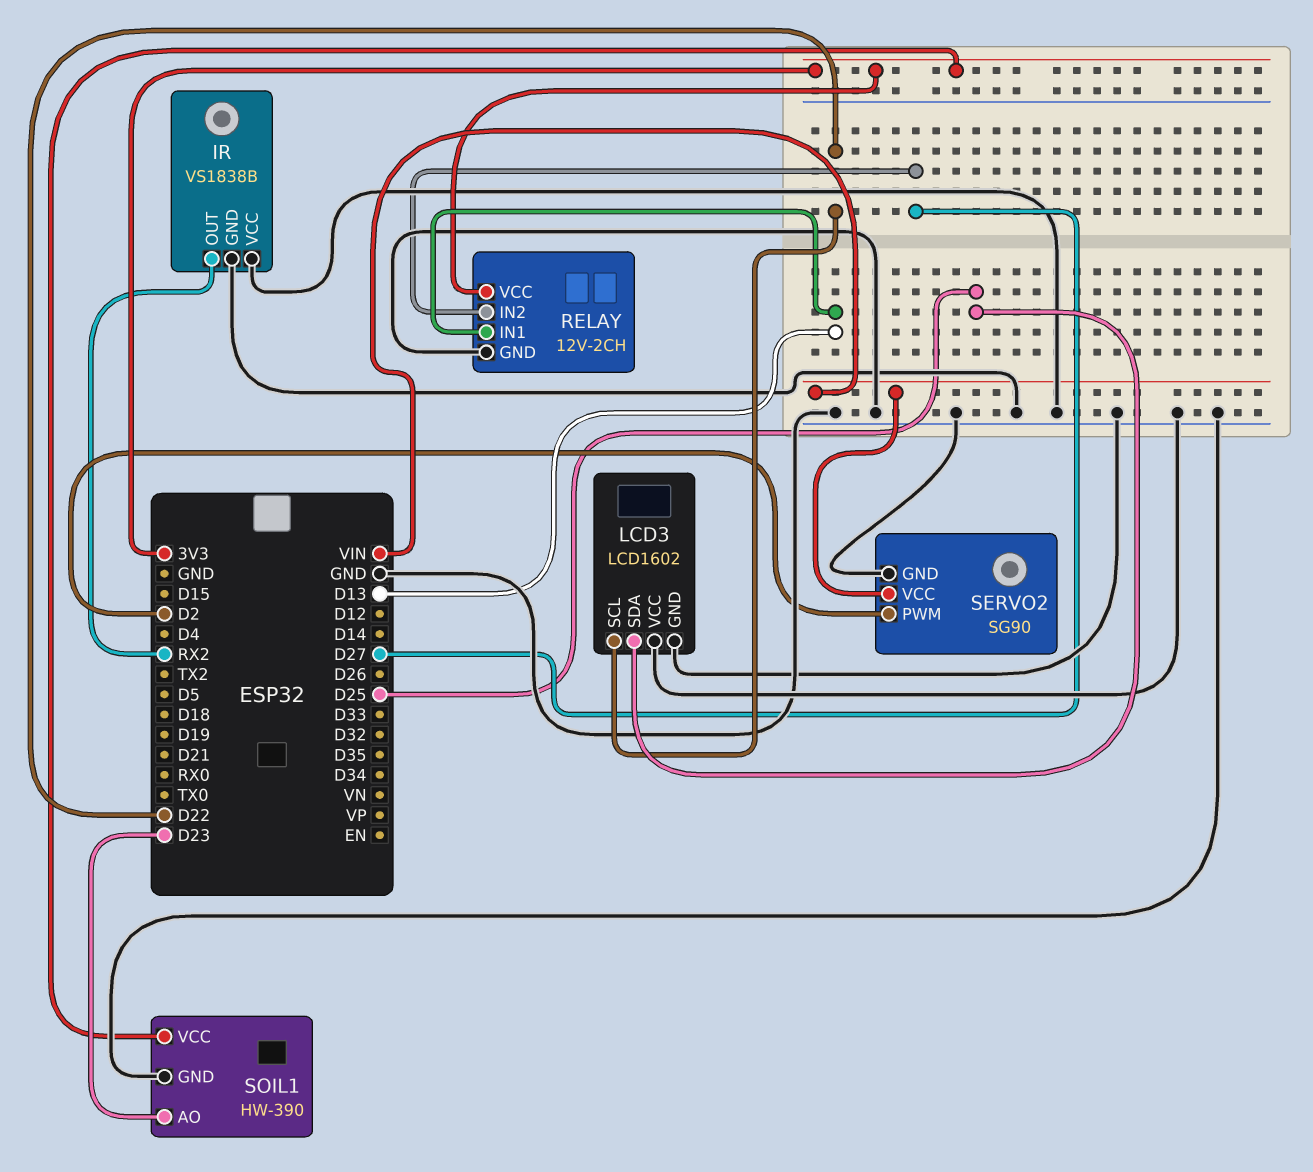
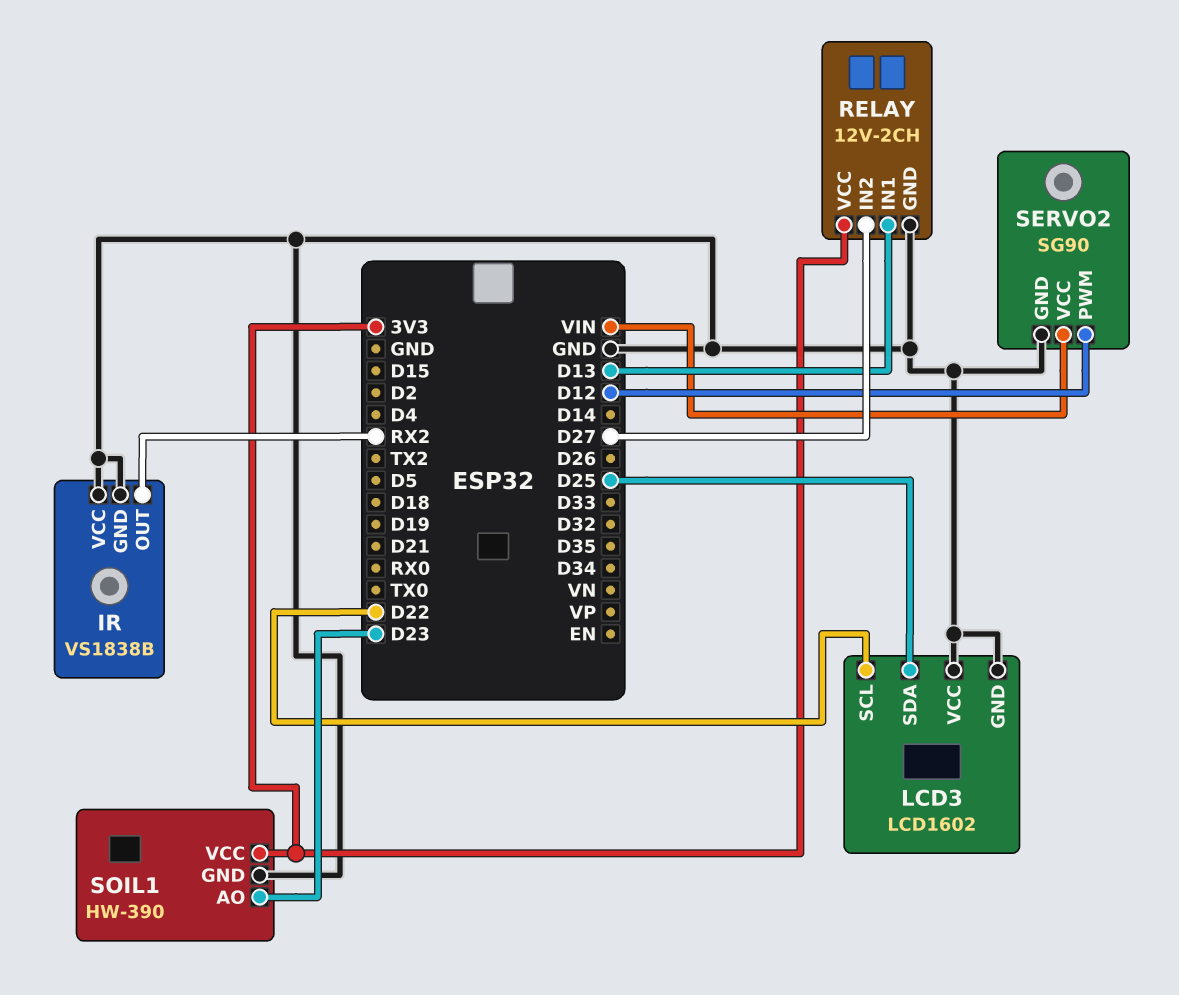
SERVO2 pin PWM: D2 -> D12

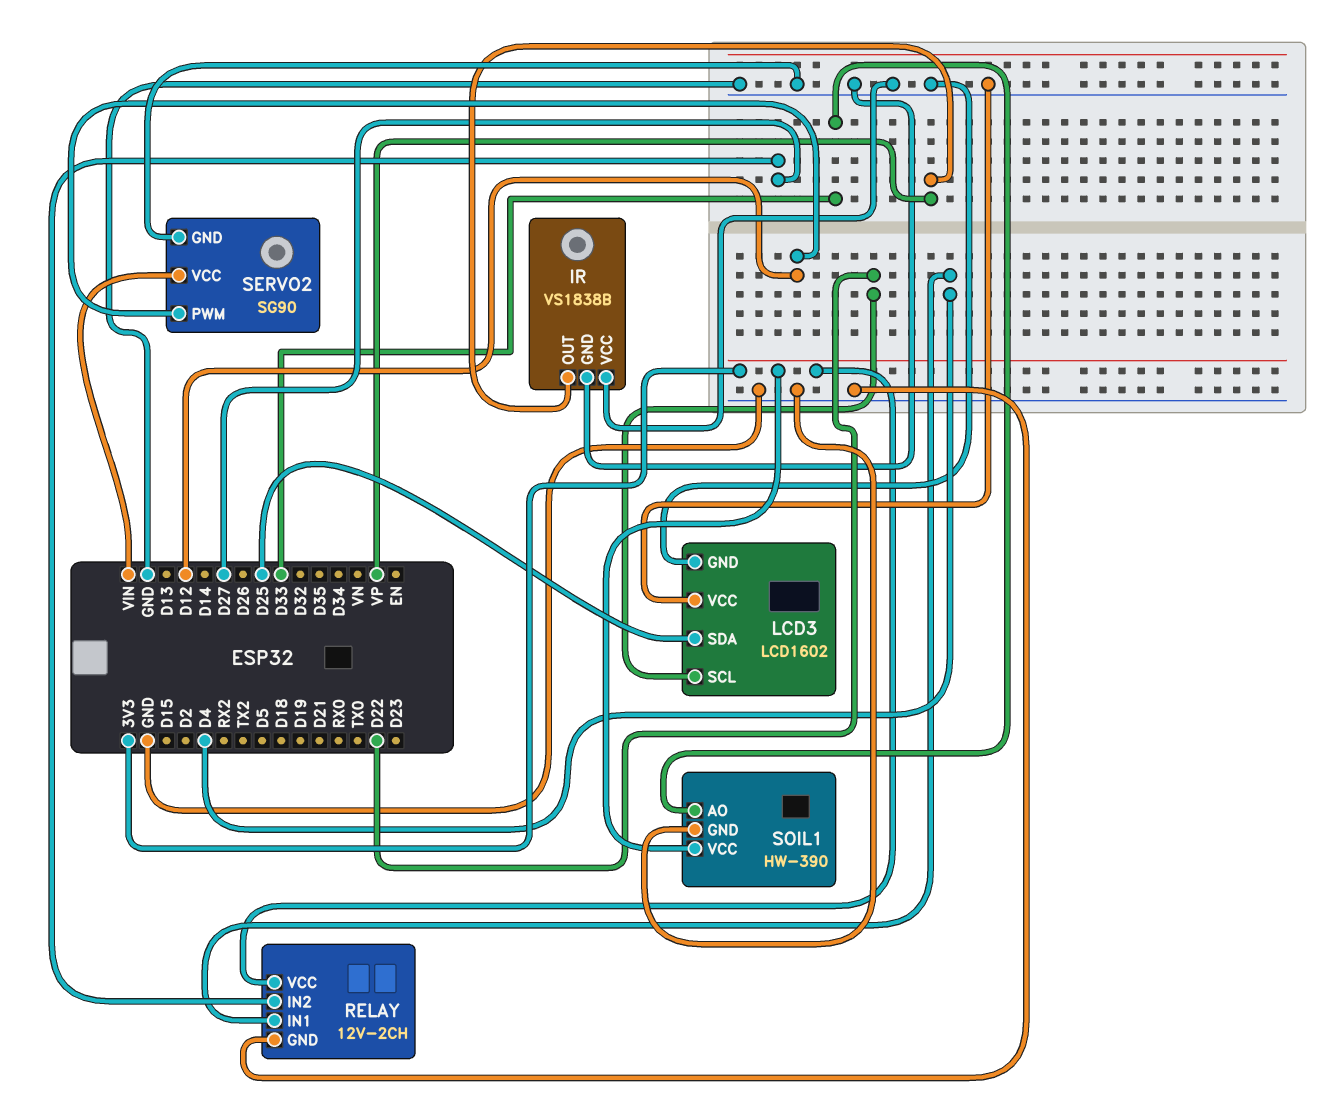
IR pin OUT: RX2 -> VP
RELAY pin IN1: D13 -> D4
SOIL1 pin AO: D23 -> D33

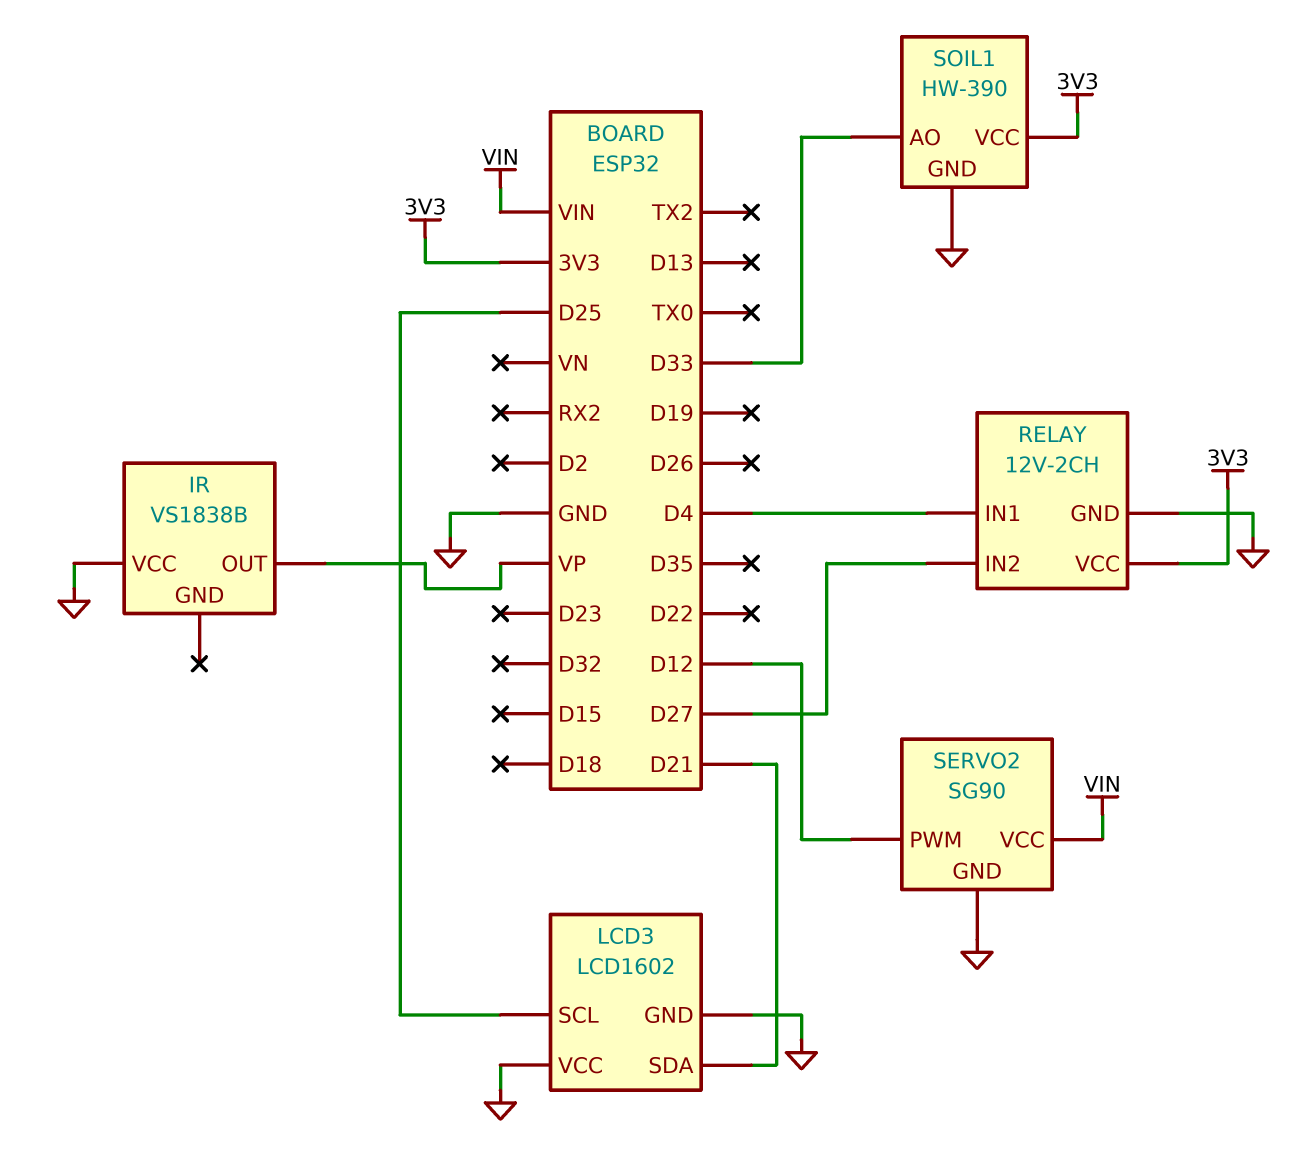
IR pin GND: GND -> none
LCD3 pin SCL: D22 -> D25
LCD3 pin SDA: D25 -> D21

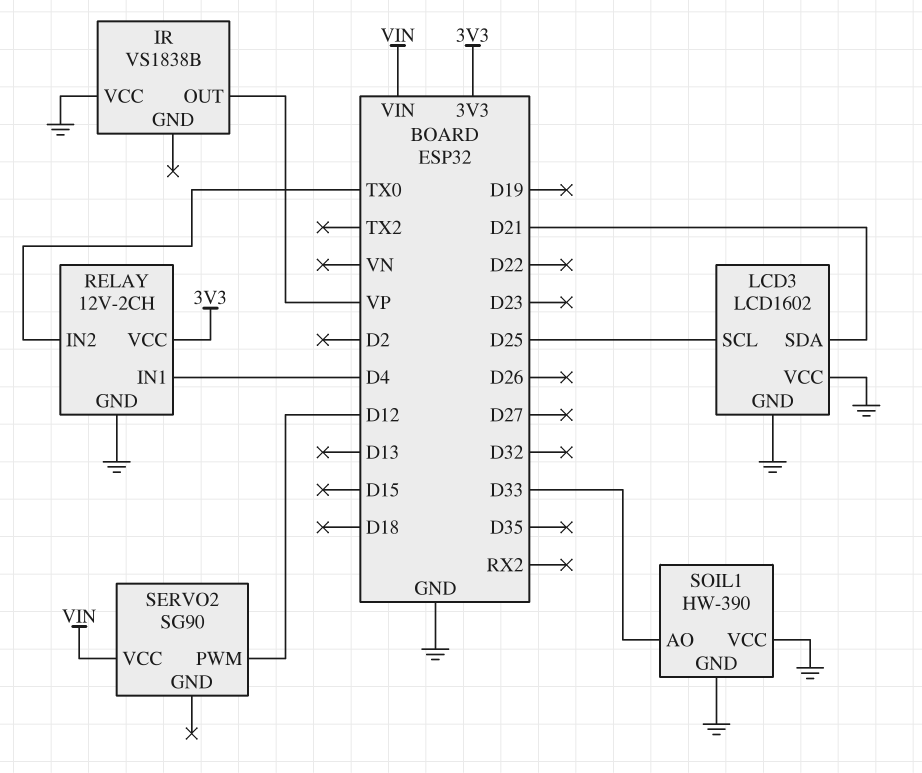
RELAY pin IN2: D27 -> TX0
SERVO2 pin GND: GND -> none
SOIL1 pin VCC: 3V3 -> GND

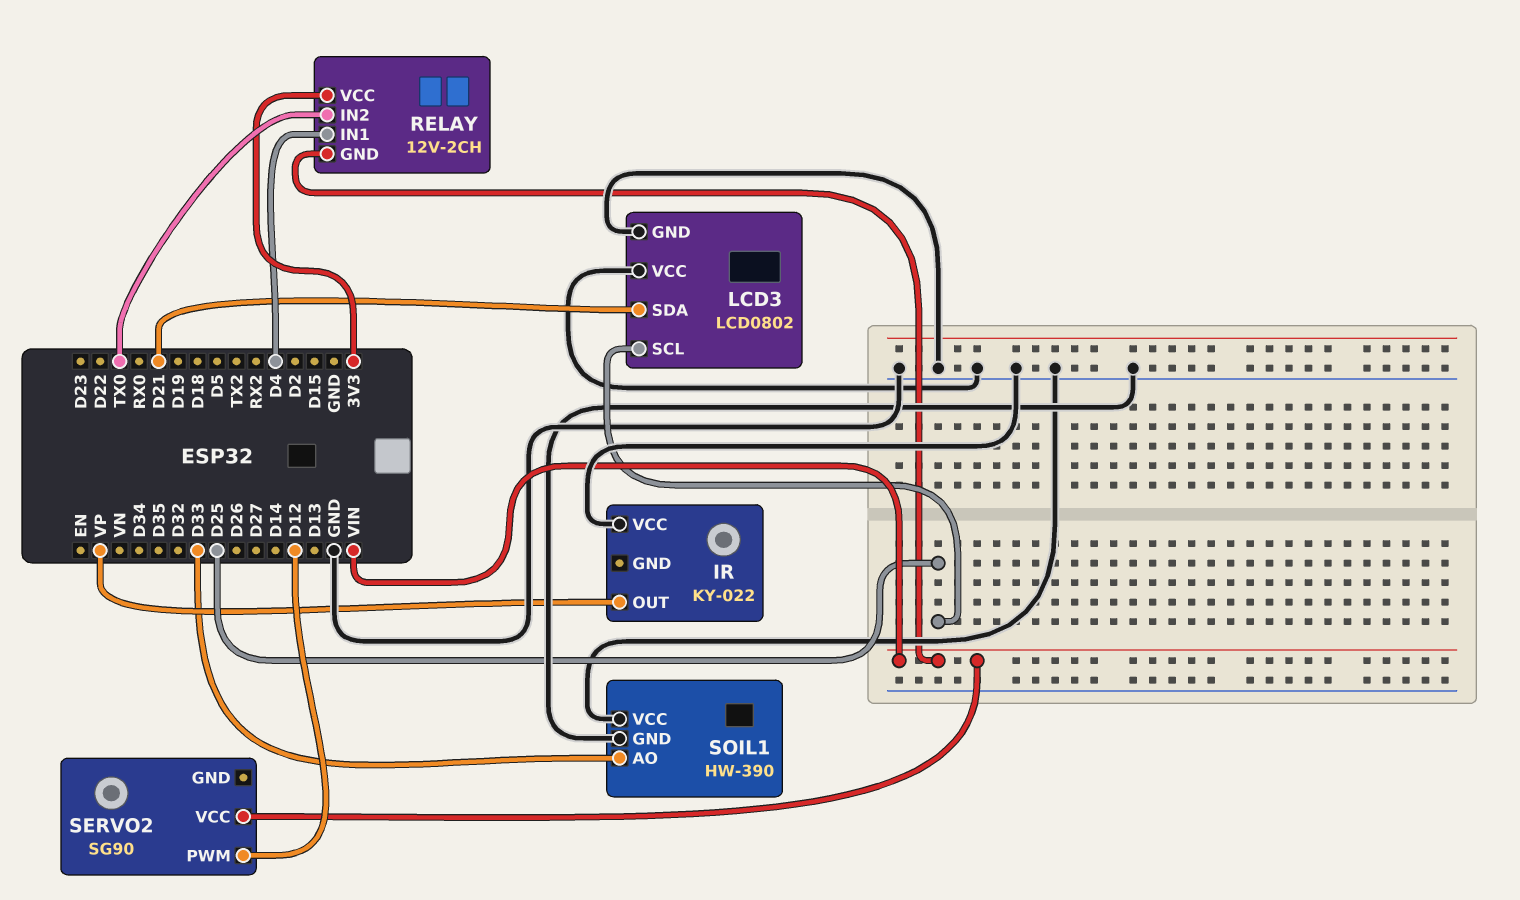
IR: VS1838B -> KY-022
LCD3: LCD1602 -> LCD0802
RELAY pin GND: GND -> VIN

